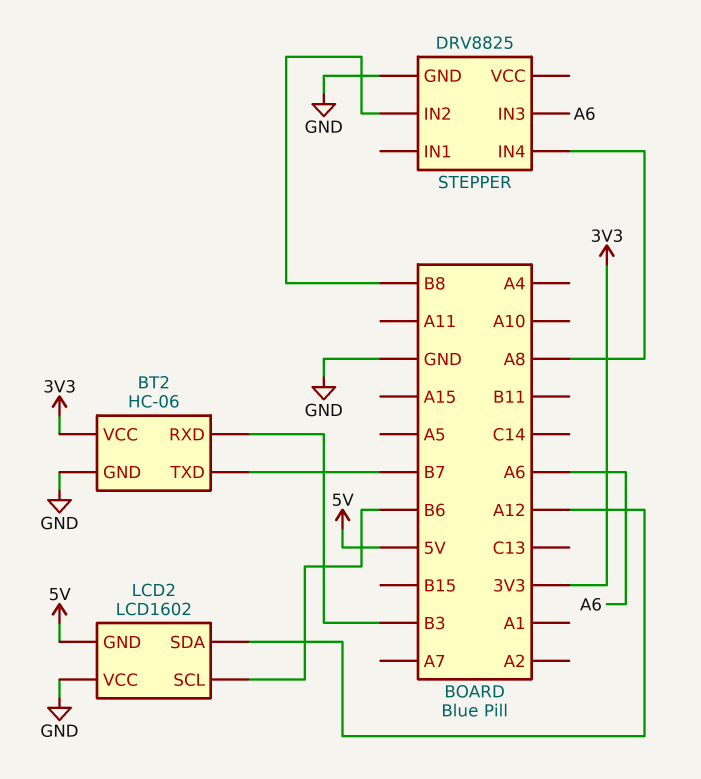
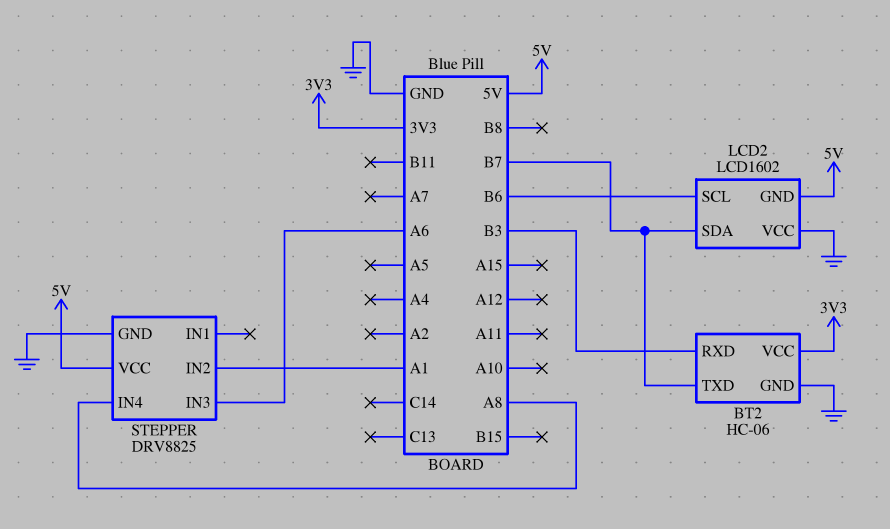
LCD2 pin SDA: A12 -> B7
STEPPER pin IN2: B8 -> A1
STEPPER pin VCC: none -> 5V

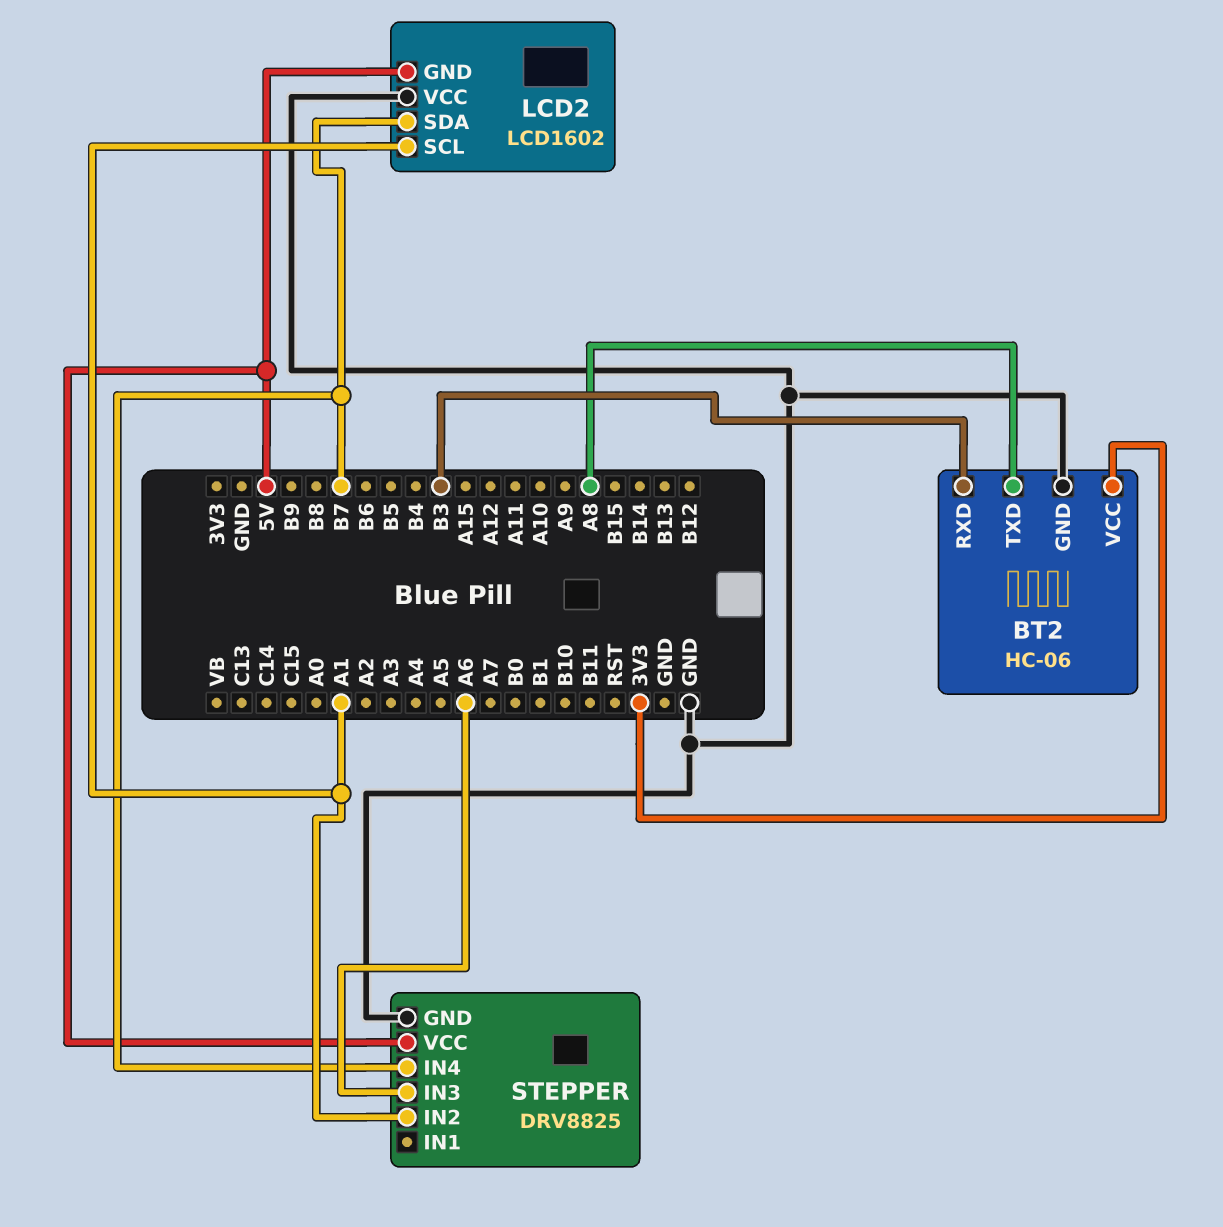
BT2 pin TXD: B7 -> A8
LCD2 pin SCL: B6 -> A1
STEPPER pin IN4: A8 -> B7

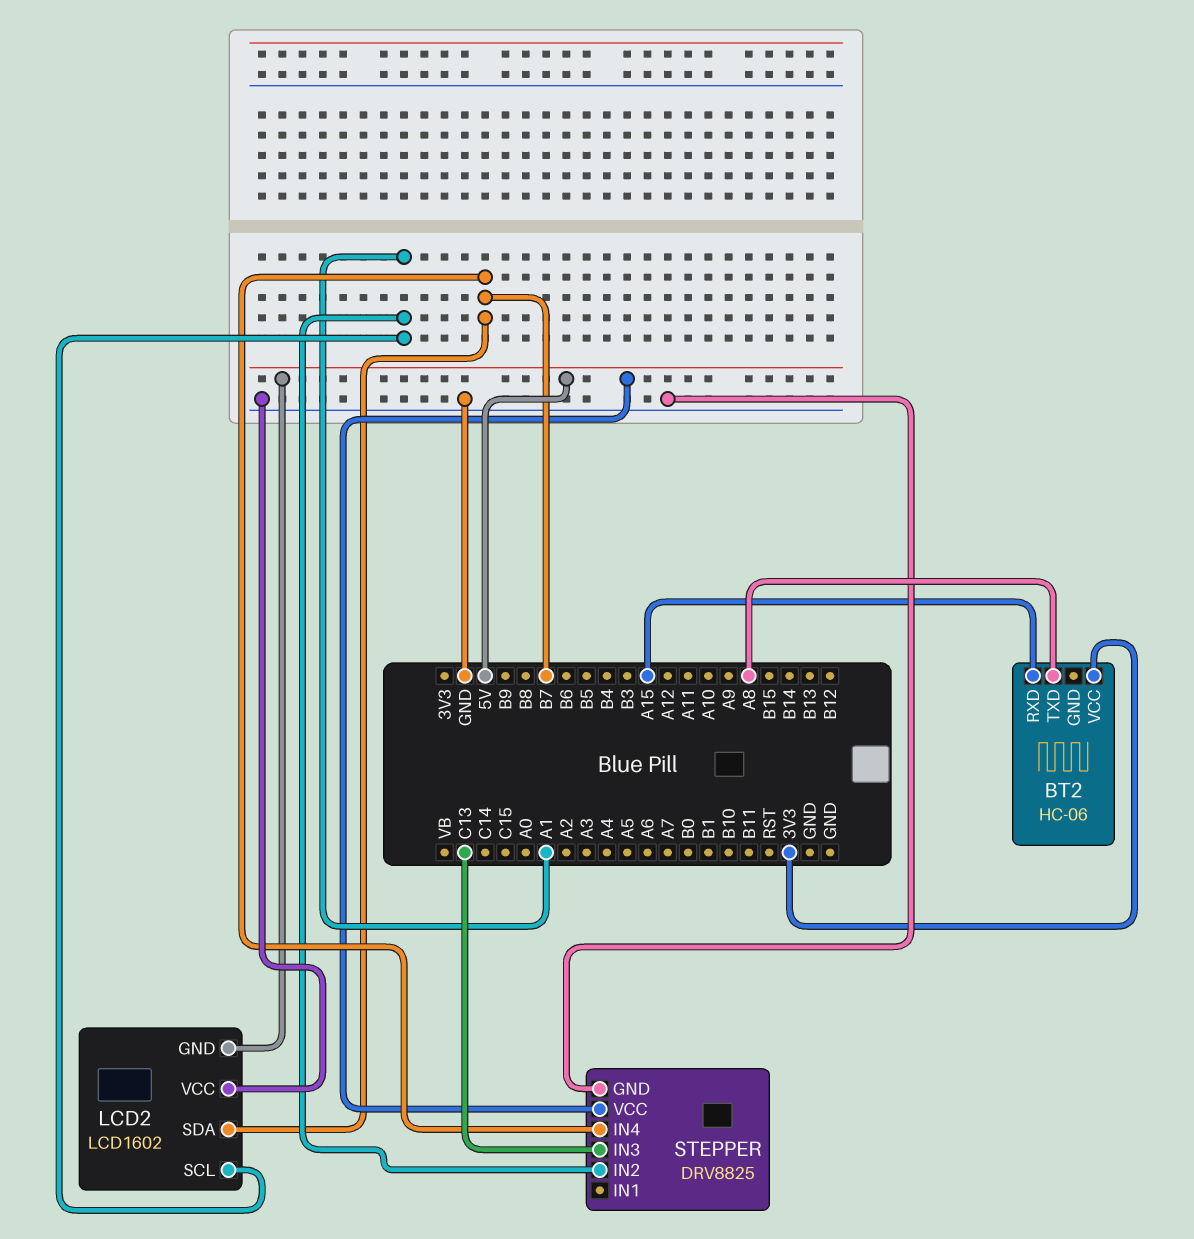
BT2 pin GND: GND -> none
BT2 pin RXD: B3 -> A15
STEPPER pin IN3: A6 -> C13

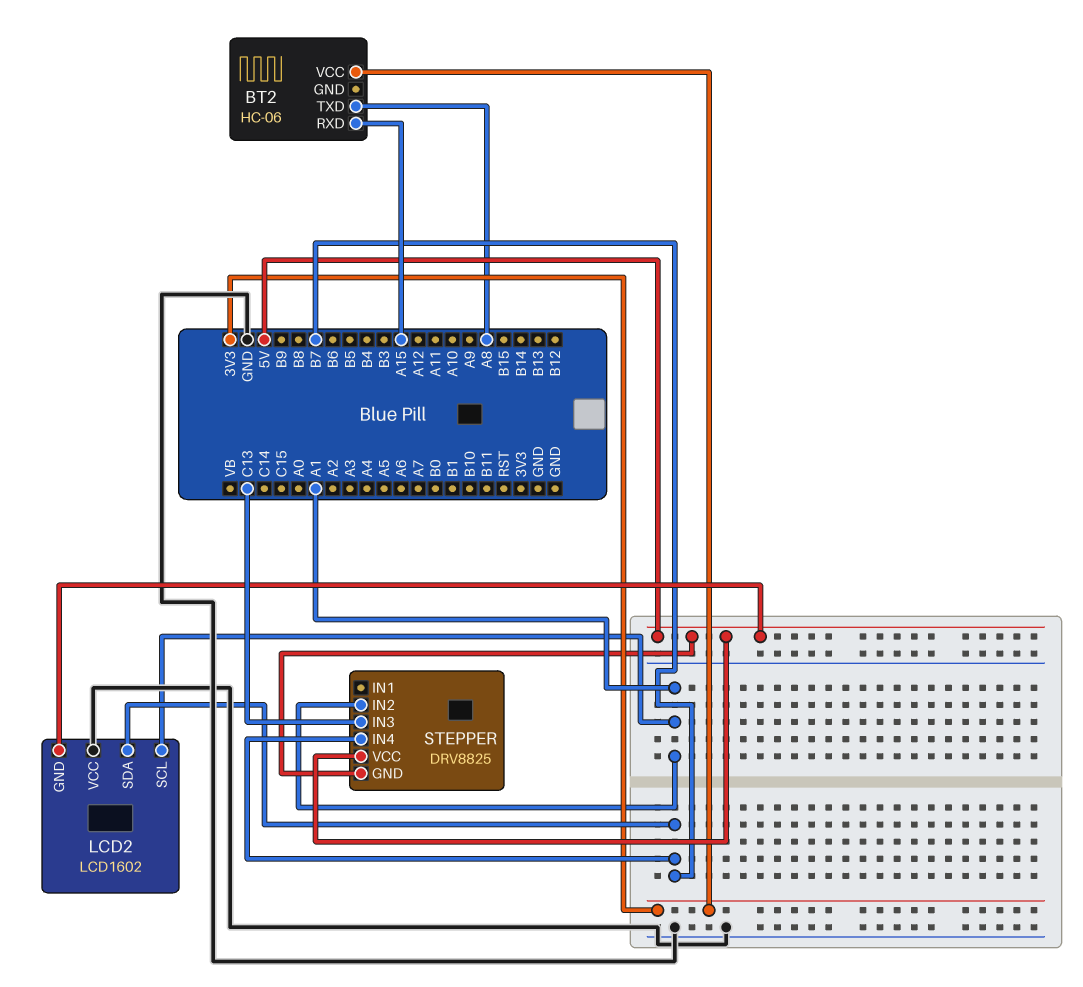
STEPPER pin GND: GND -> 5V

